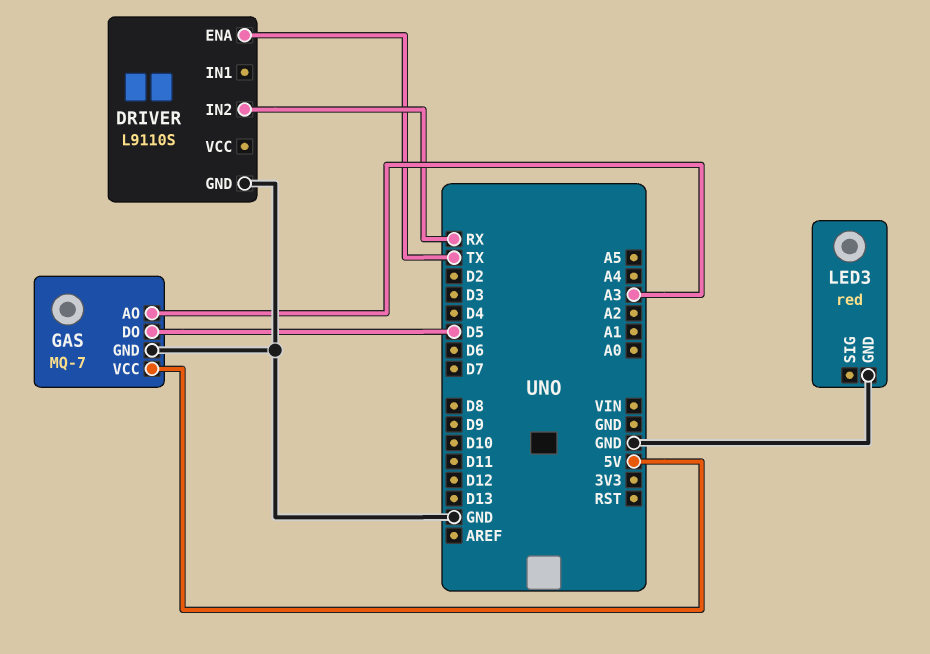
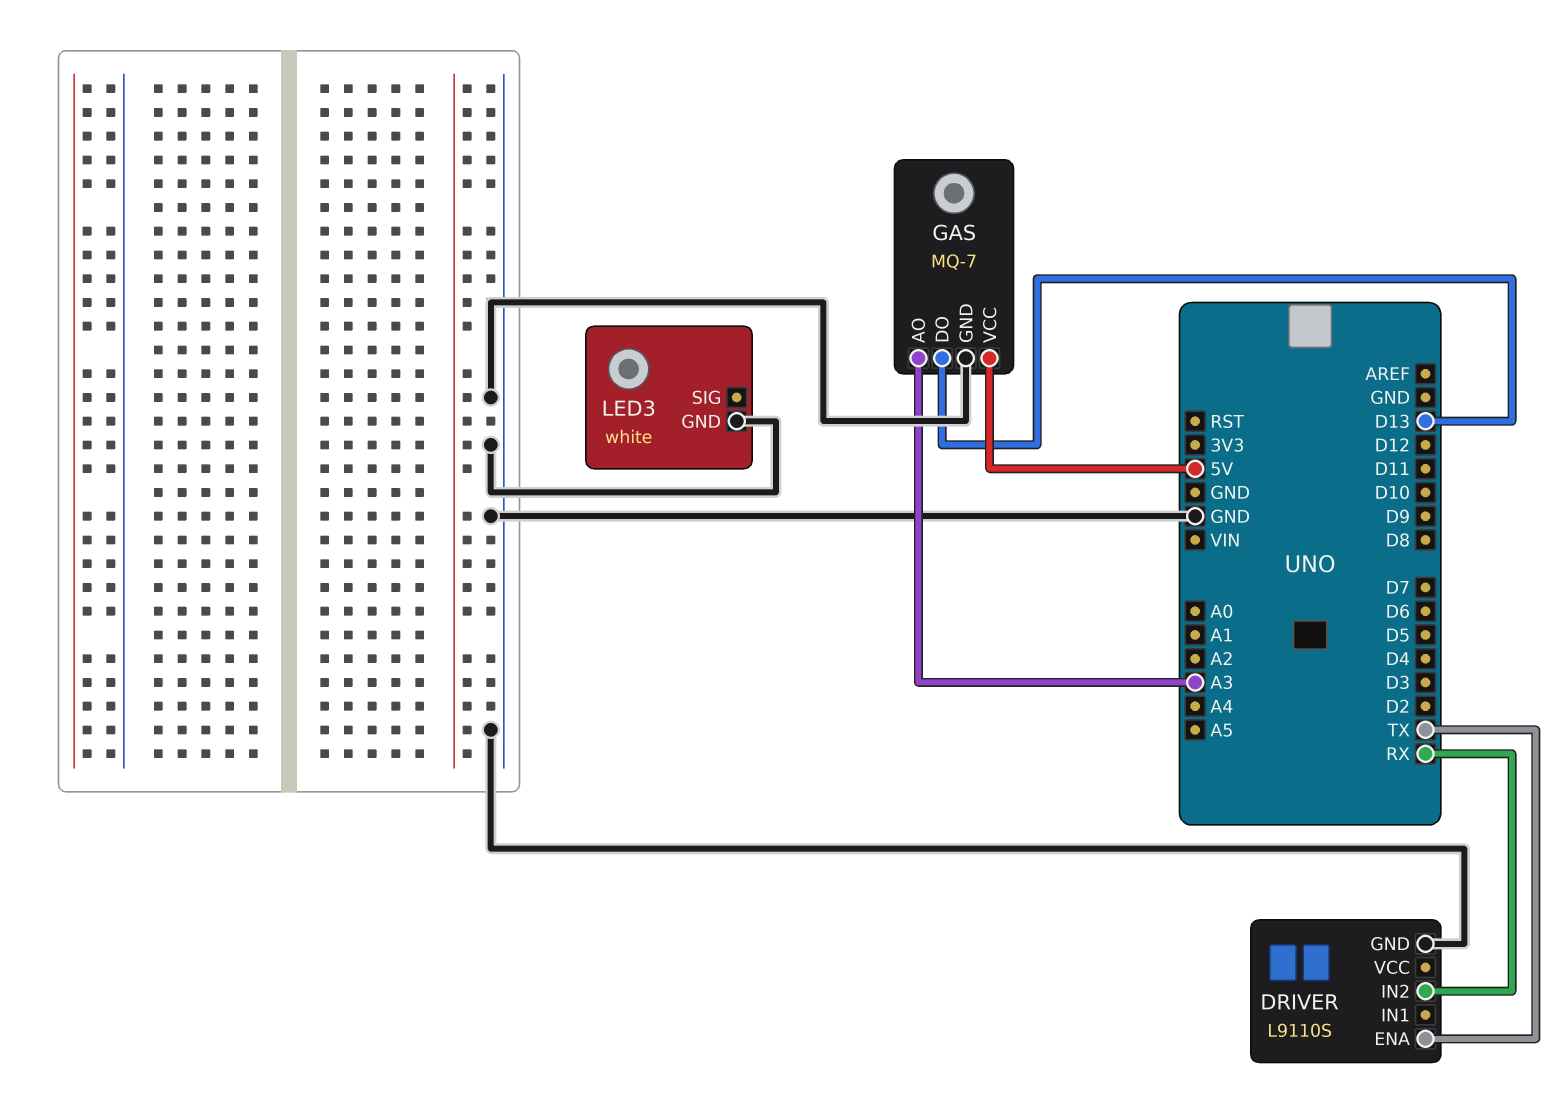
GAS pin DO: D5 -> D13
LED3: red -> white

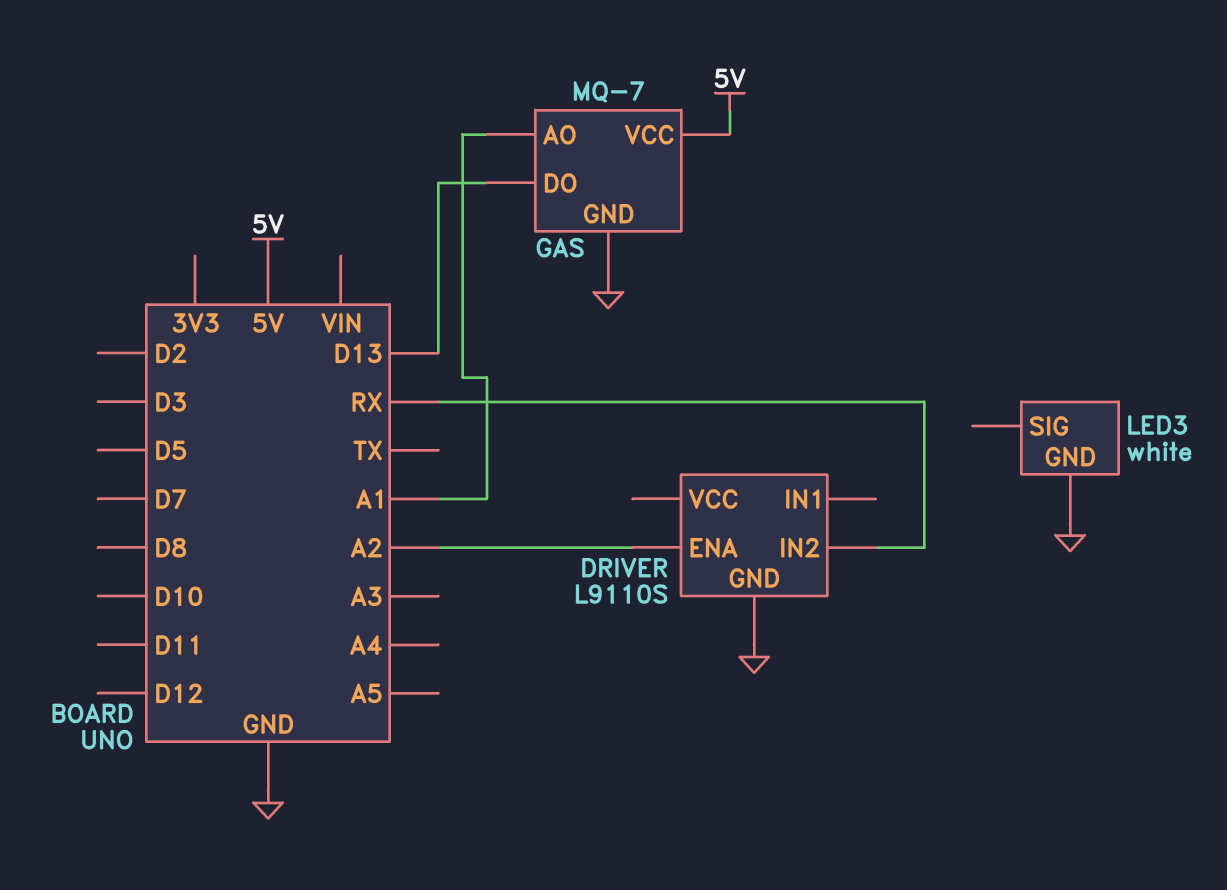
DRIVER pin ENA: TX -> A2
GAS pin AO: A3 -> A1

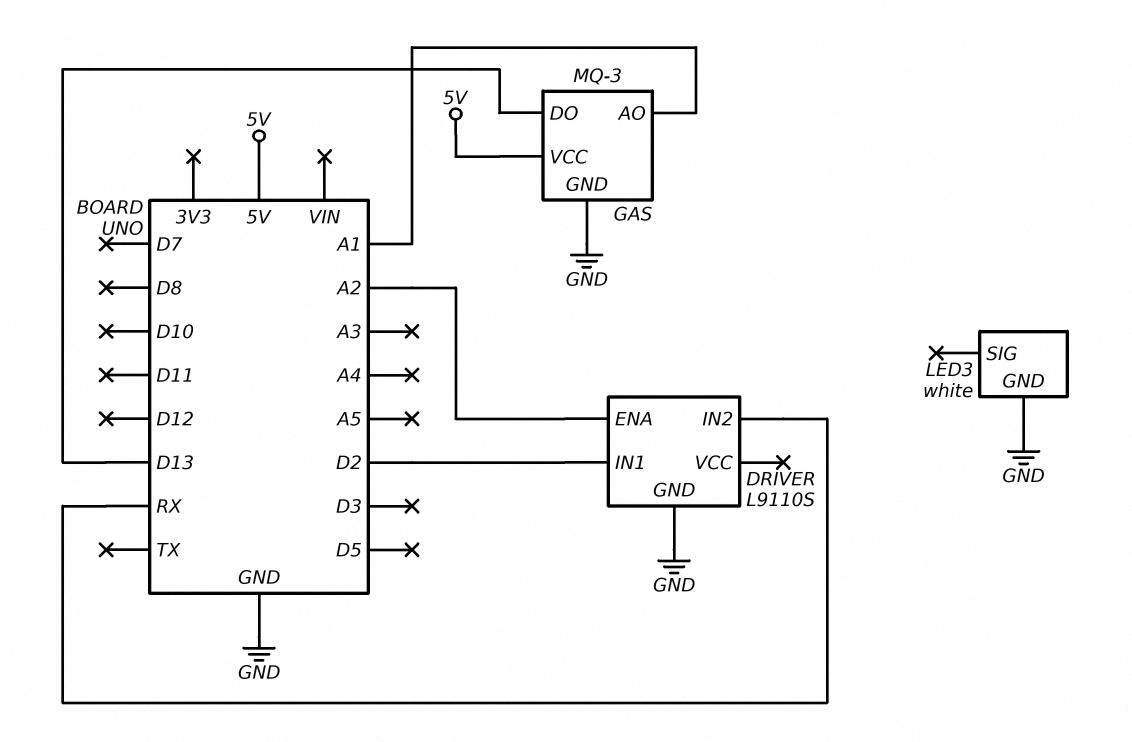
DRIVER pin IN1: none -> D2
GAS: MQ-7 -> MQ-3

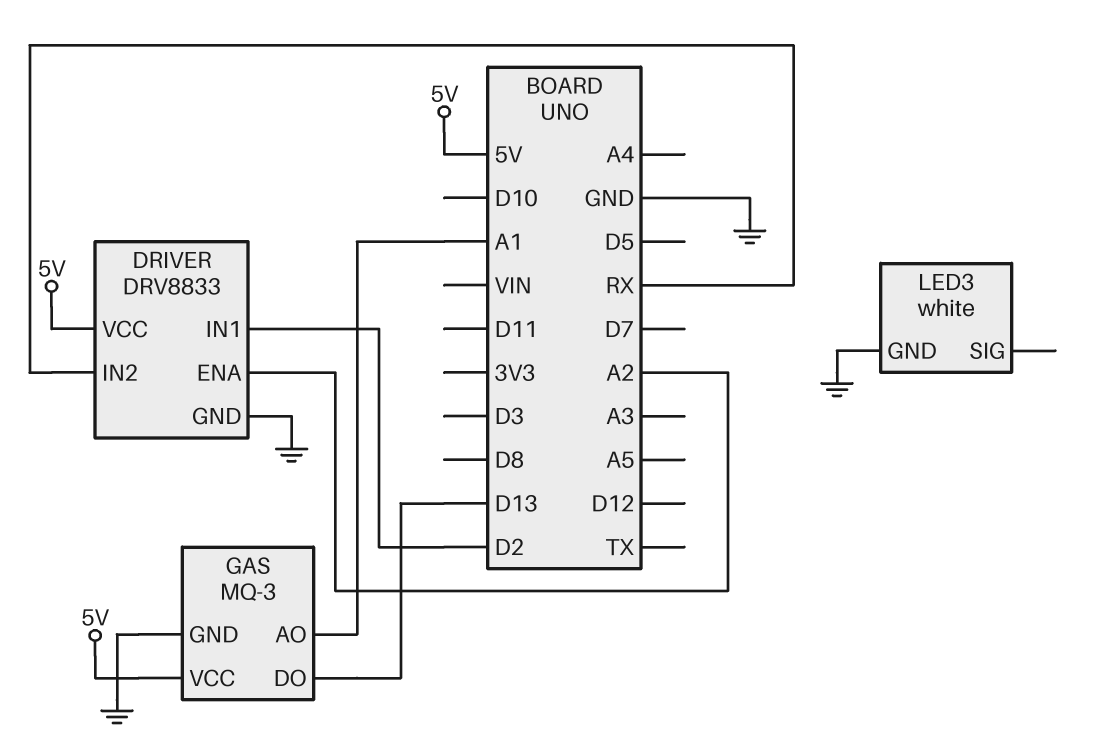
DRIVER: L9110S -> DRV8833
DRIVER pin VCC: none -> 5V

